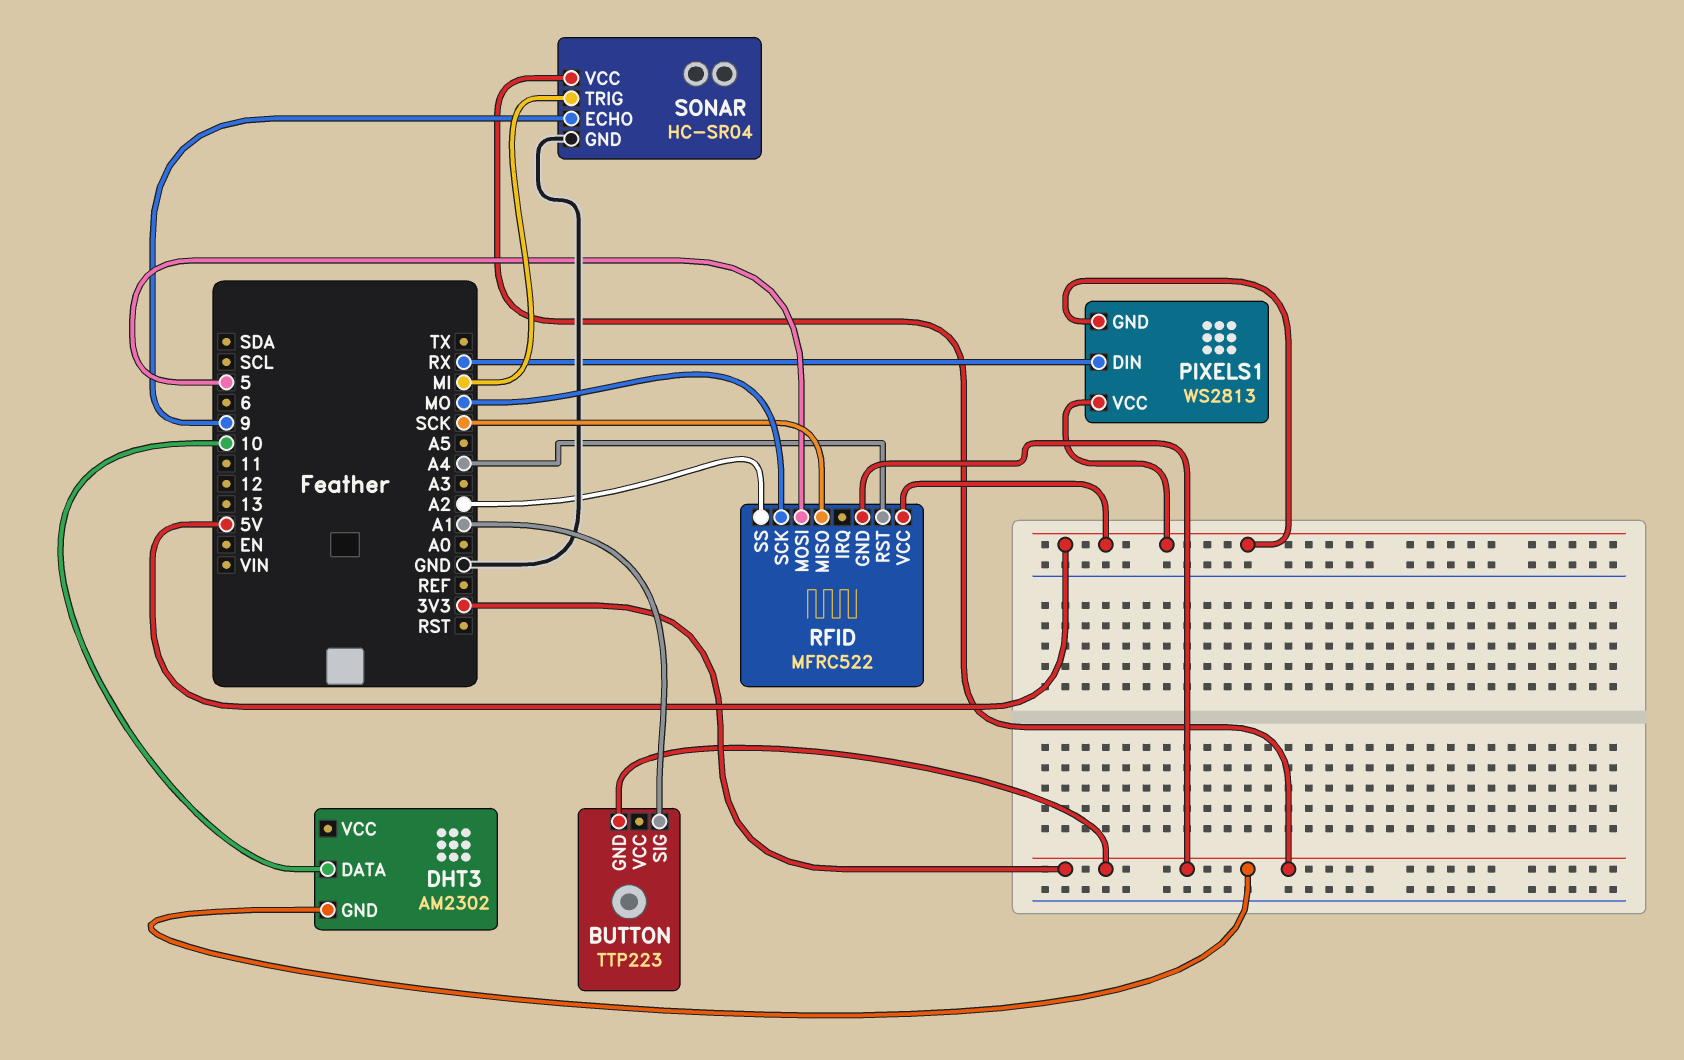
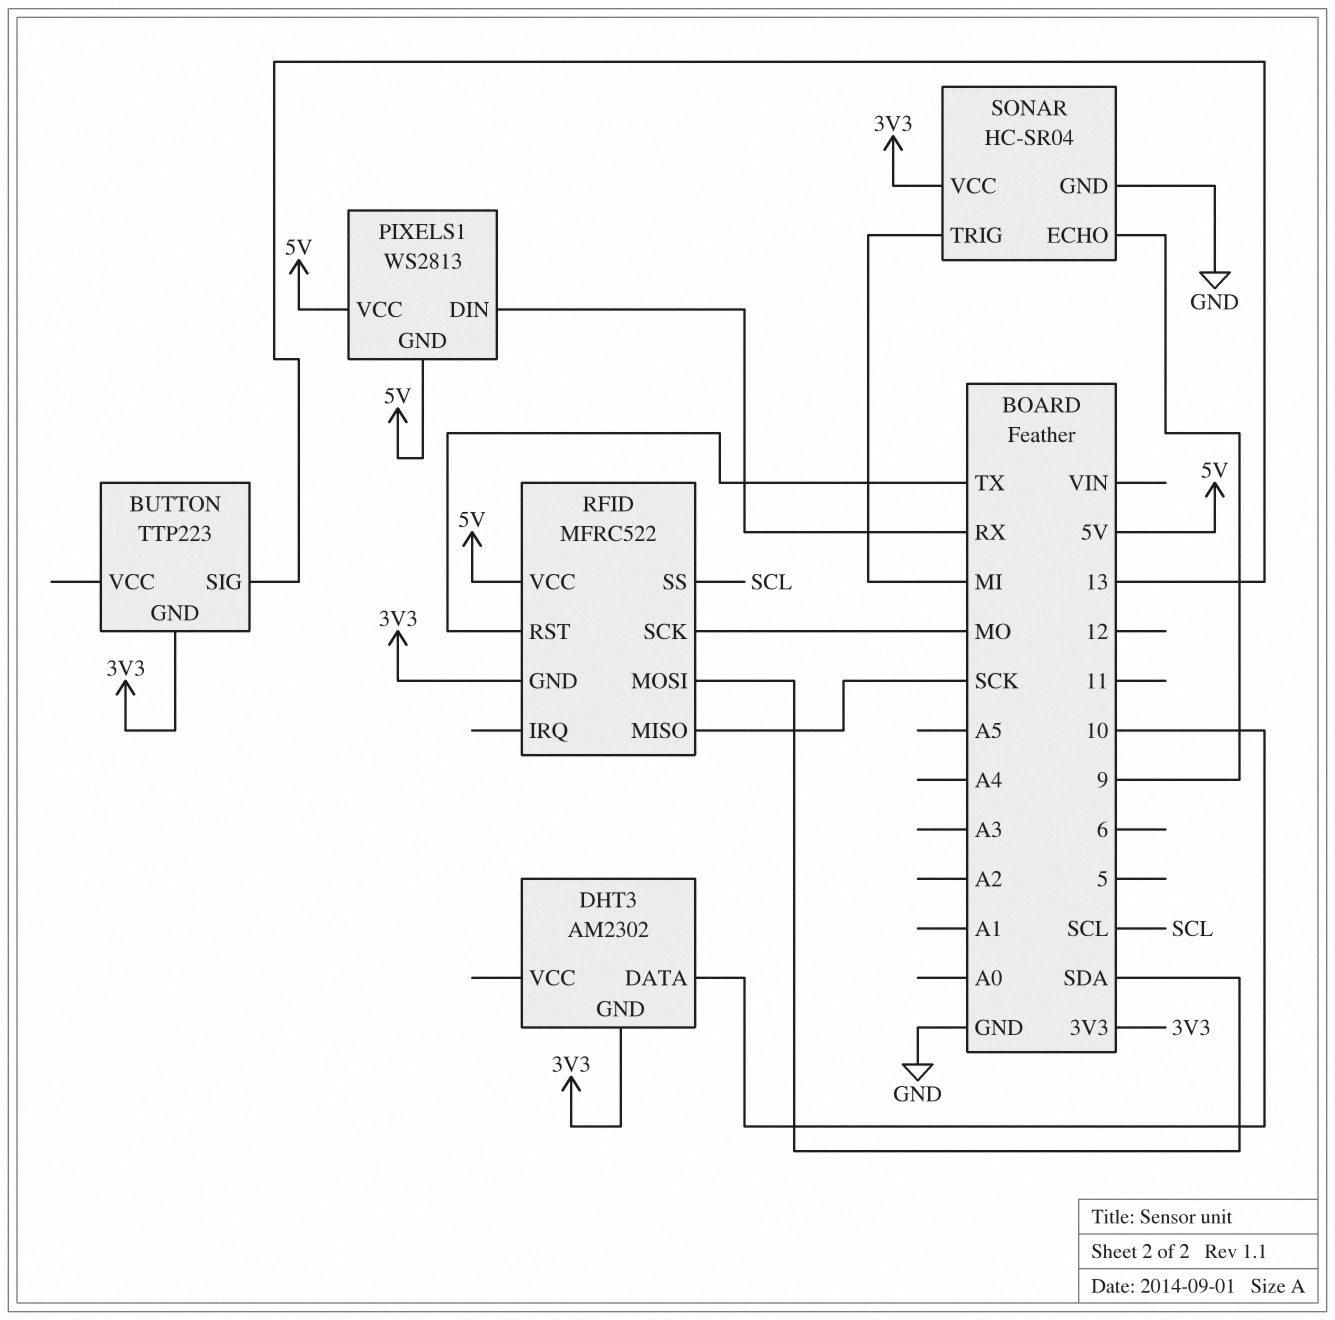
BUTTON pin SIG: A1 -> 13
RFID pin MOSI: 5 -> SDA
RFID pin RST: A4 -> TX
RFID pin SS: A2 -> SCL

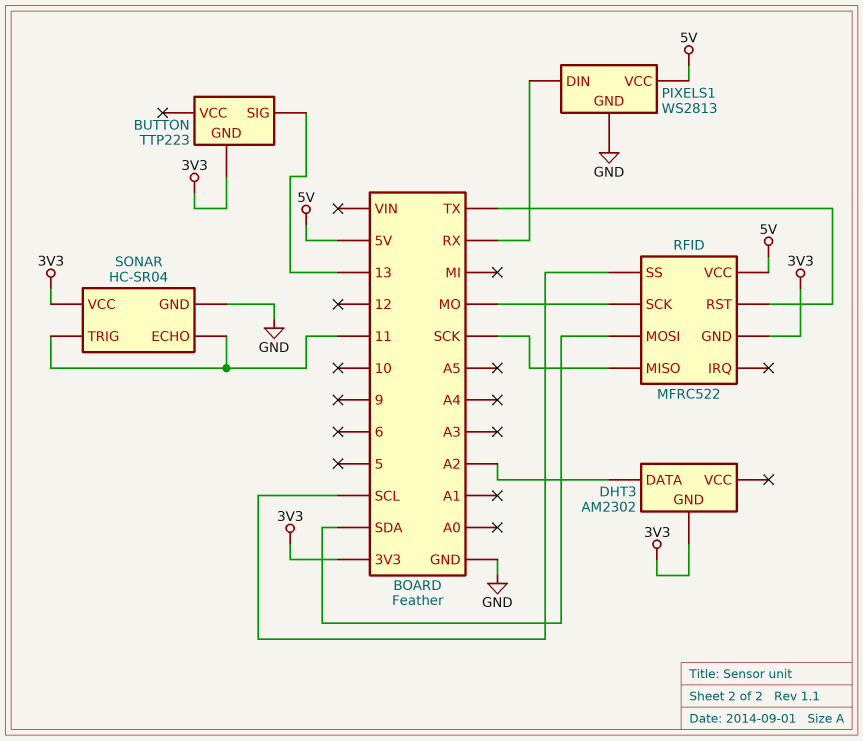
DHT3 pin DATA: 10 -> A2
PIXELS1 pin GND: 5V -> GND
SONAR pin ECHO: 9 -> 11
SONAR pin TRIG: MI -> 11

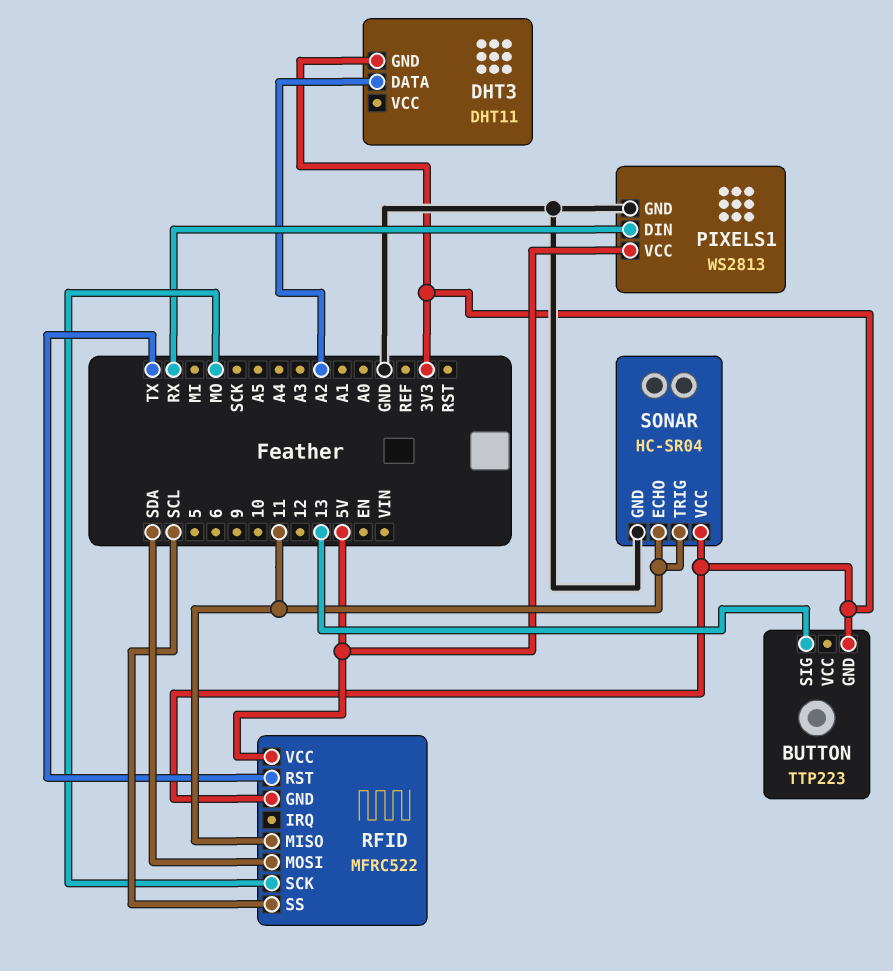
DHT3: AM2302 -> DHT11
RFID pin MISO: SCK -> 11

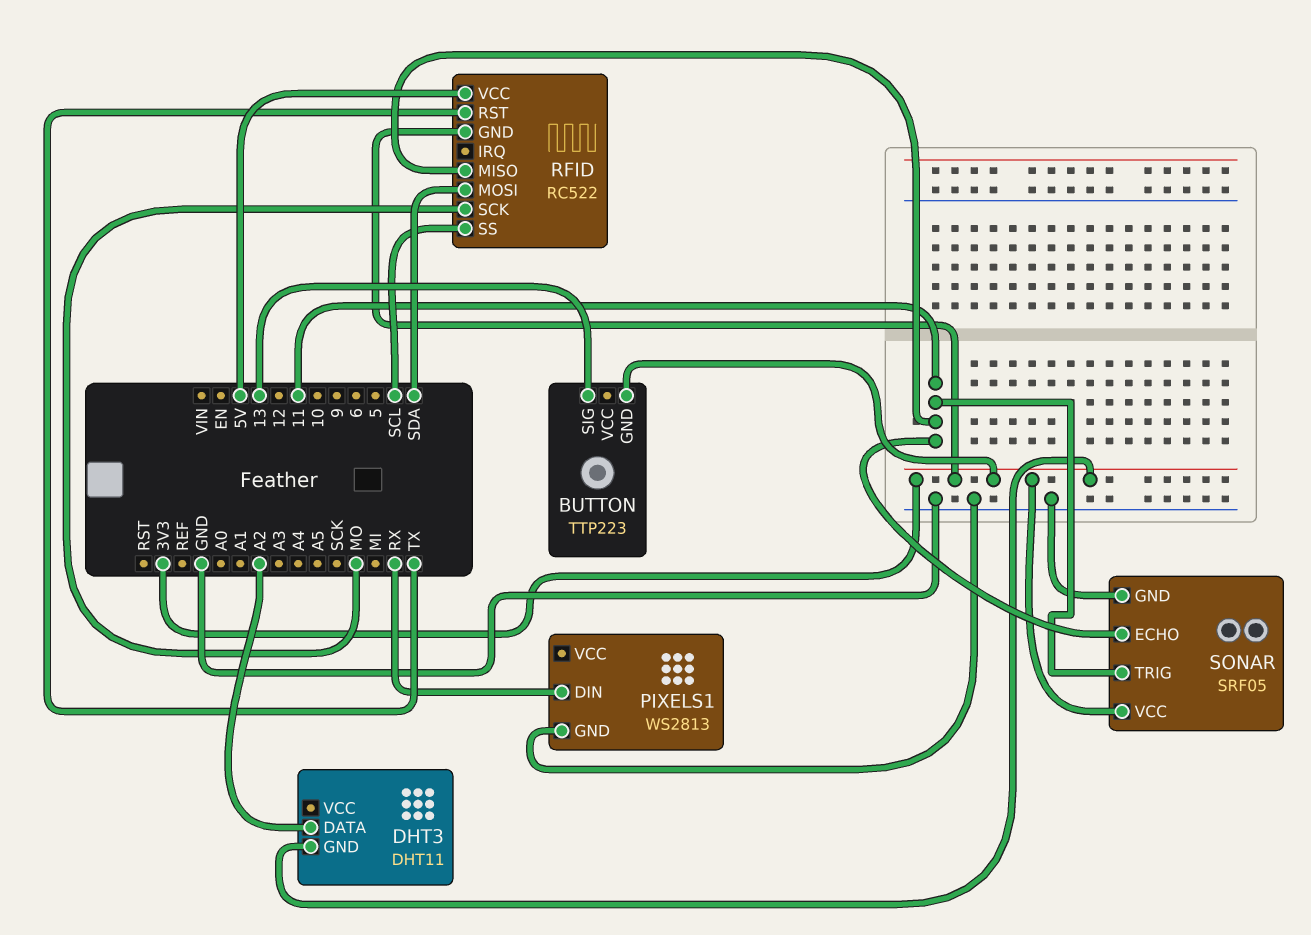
PIXELS1 pin VCC: 5V -> none
RFID: MFRC522 -> RC522
SONAR: HC-SR04 -> SRF05

